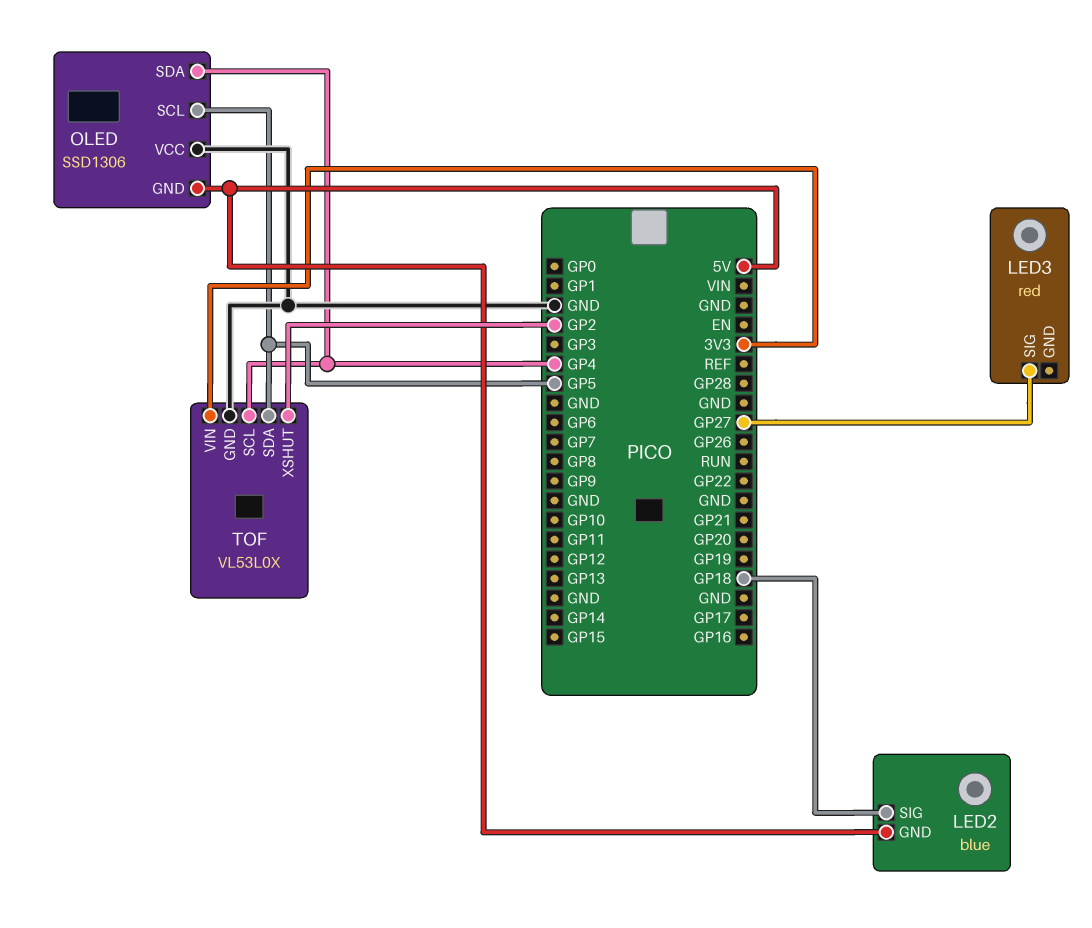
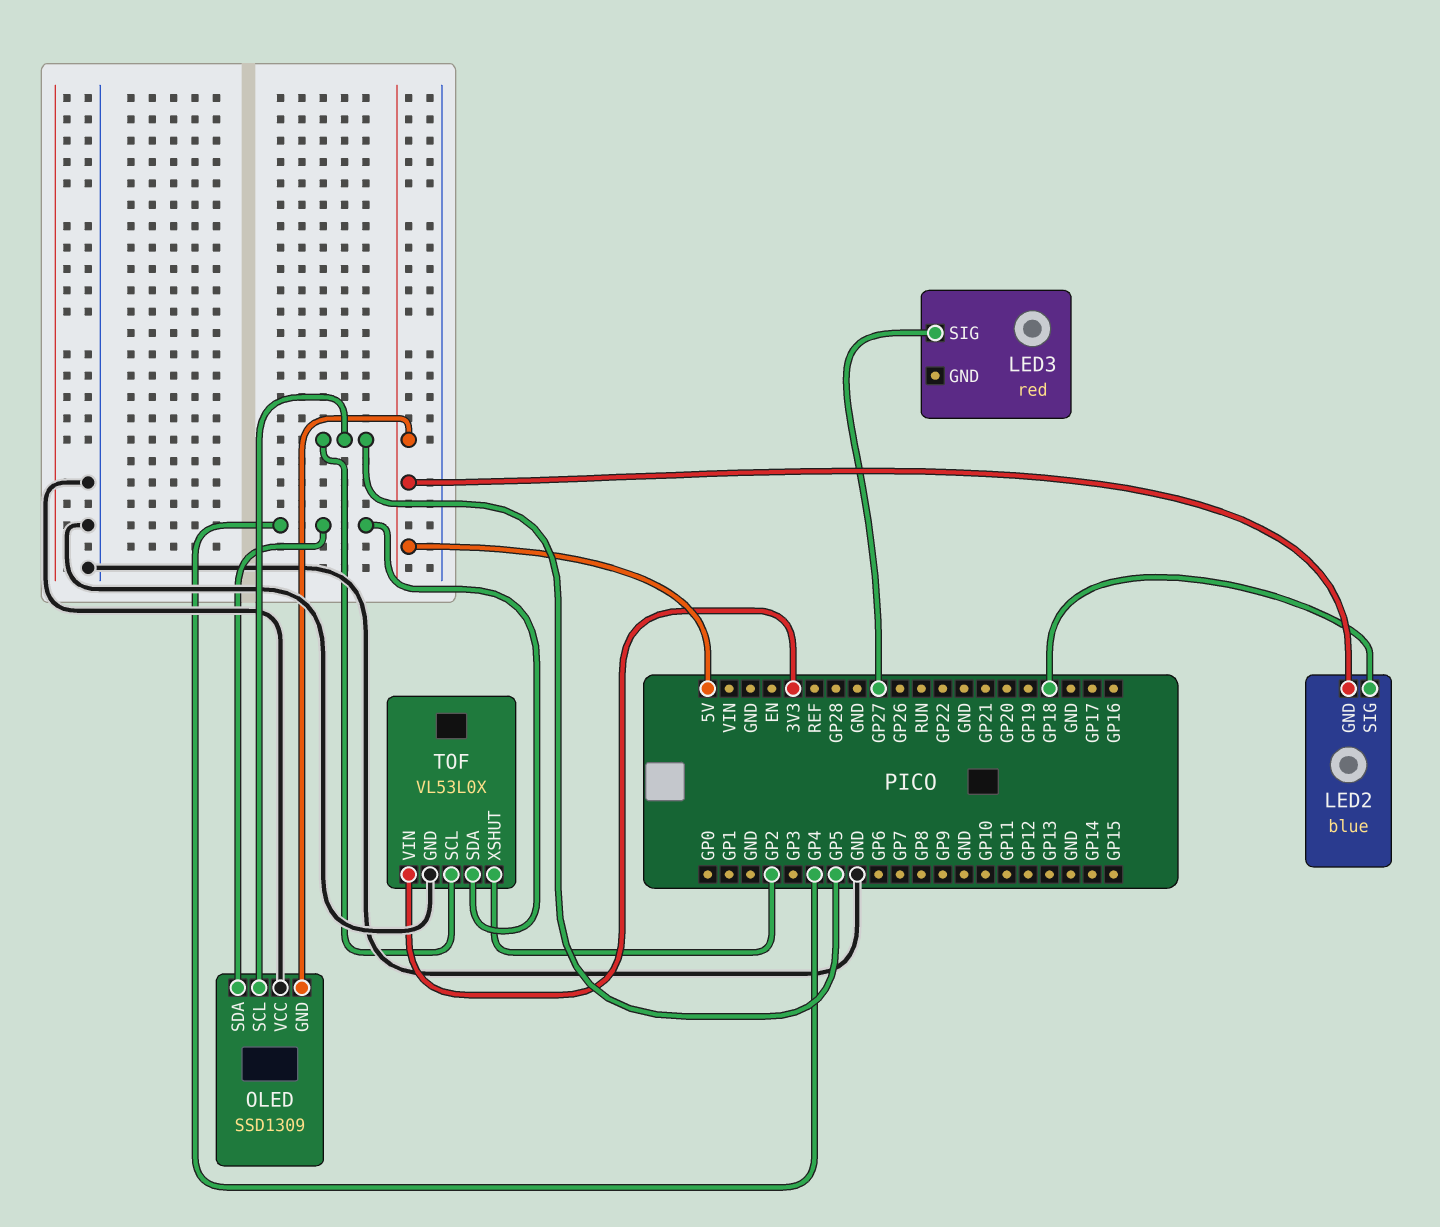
OLED: SSD1306 -> SSD1309
TOF pin SCL: GP4 -> GP5
TOF pin SDA: GP5 -> GP4

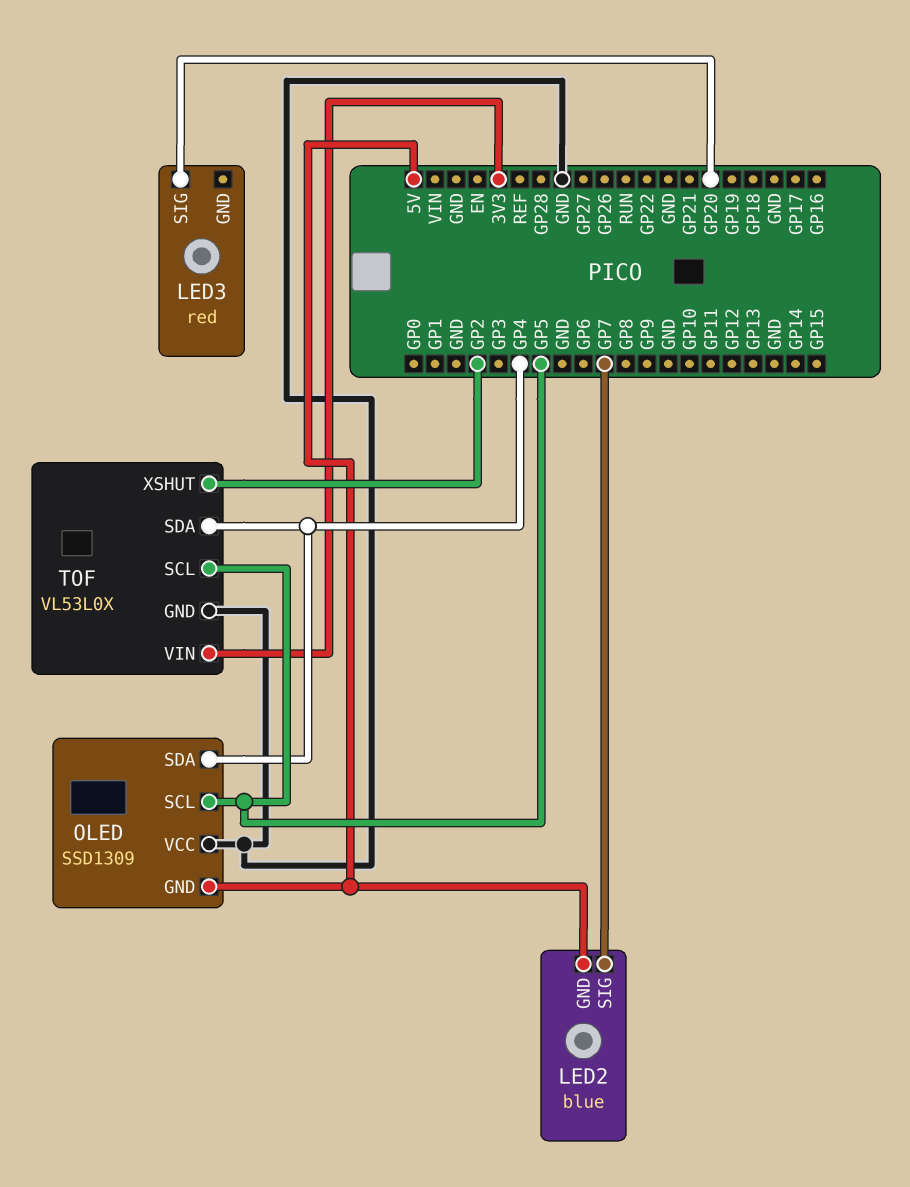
LED2 pin SIG: GP18 -> GP7
LED3 pin SIG: GP27 -> GP20

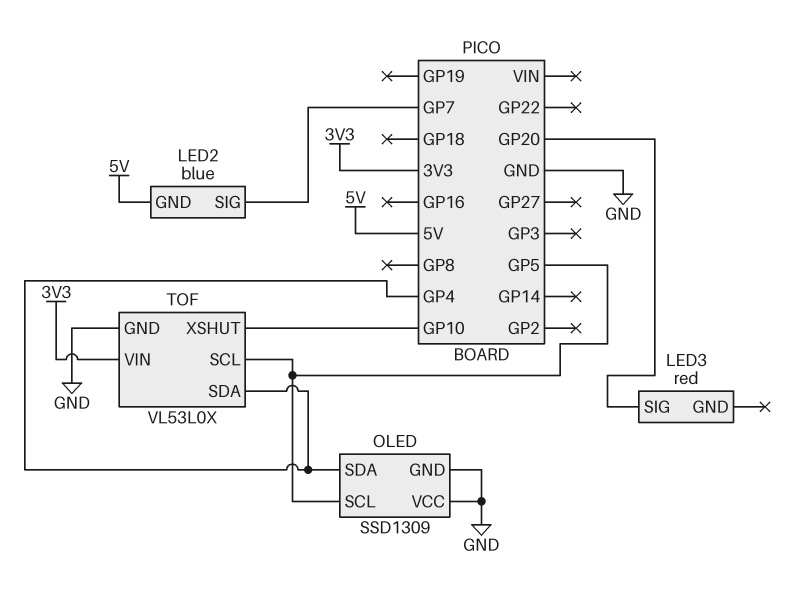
OLED pin GND: 5V -> GND
TOF pin XSHUT: GP2 -> GP10

